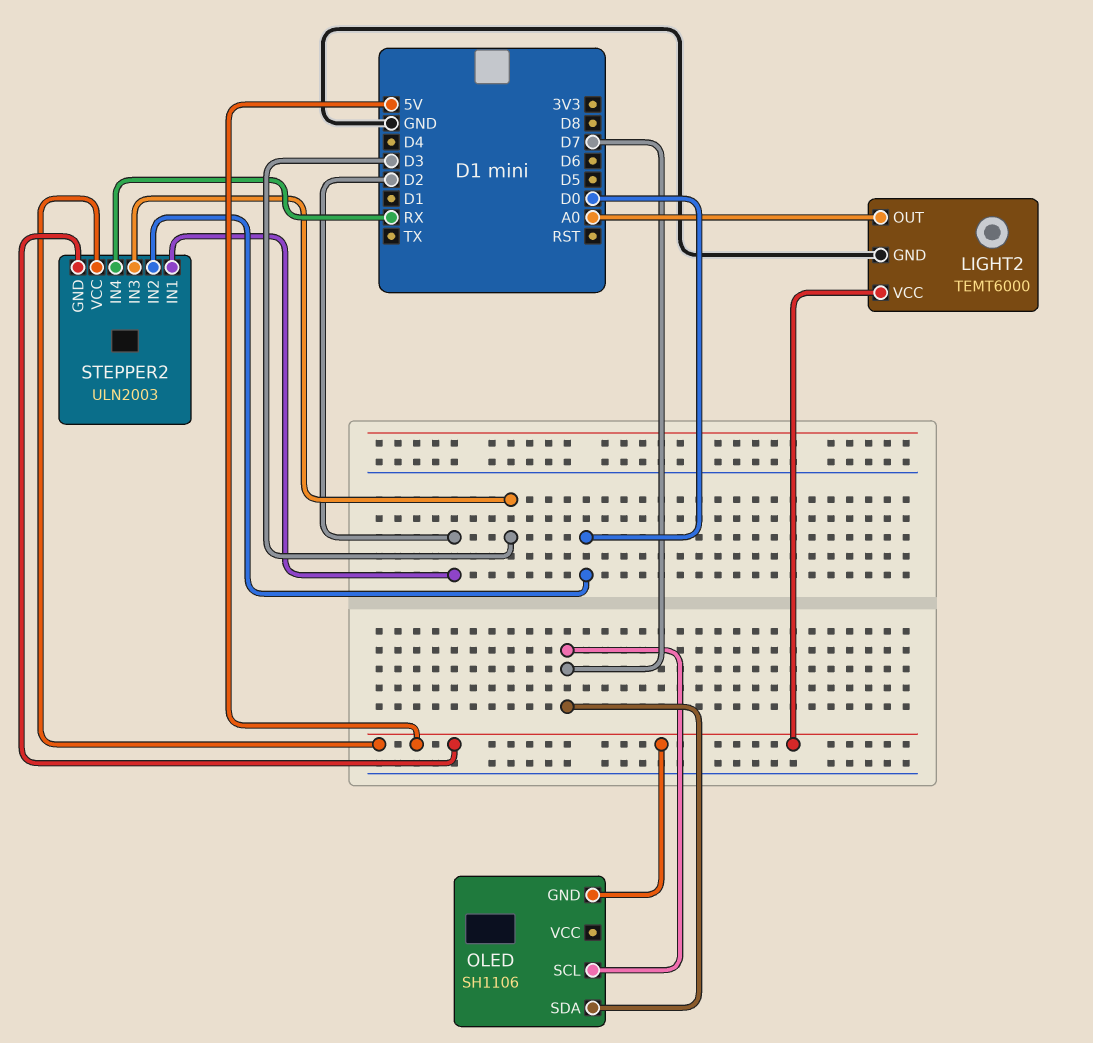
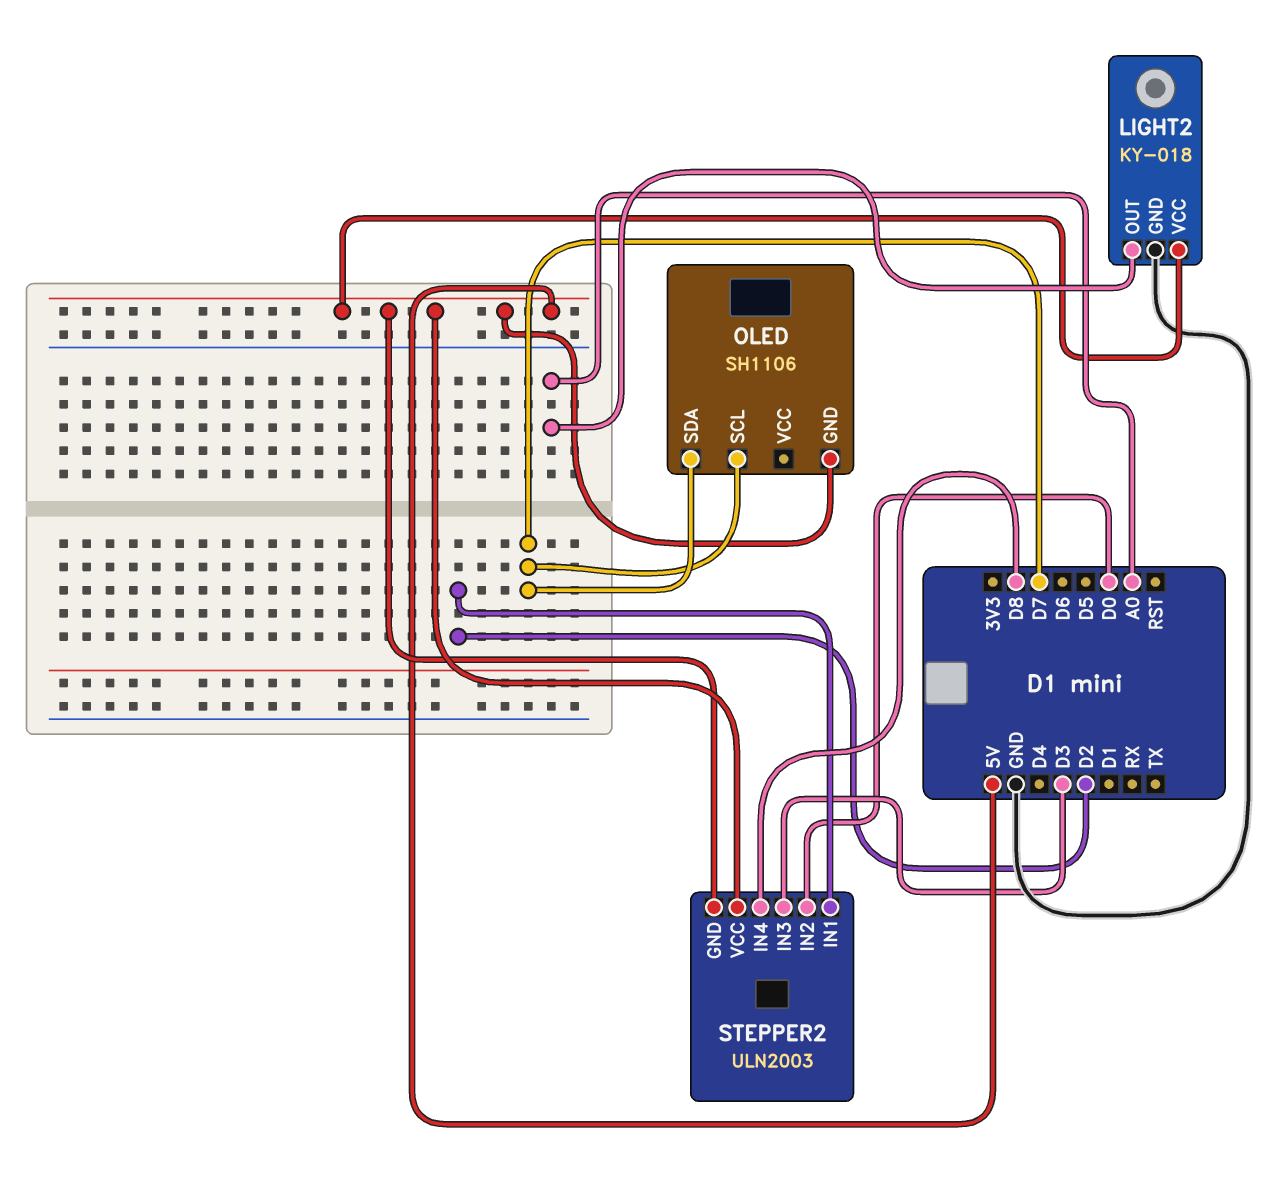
LIGHT2: TEMT6000 -> KY-018
STEPPER2 pin IN4: RX -> D8

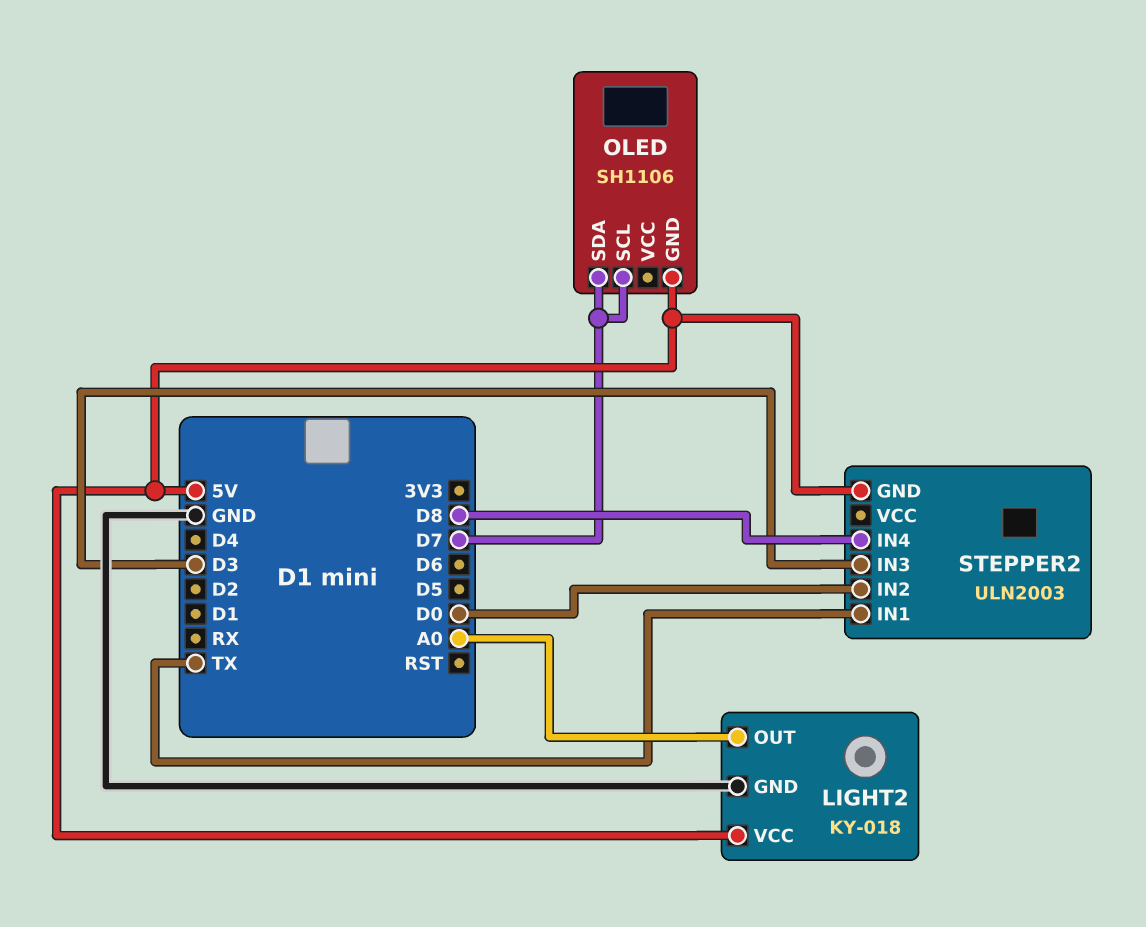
STEPPER2 pin IN1: D2 -> TX
STEPPER2 pin VCC: 5V -> none

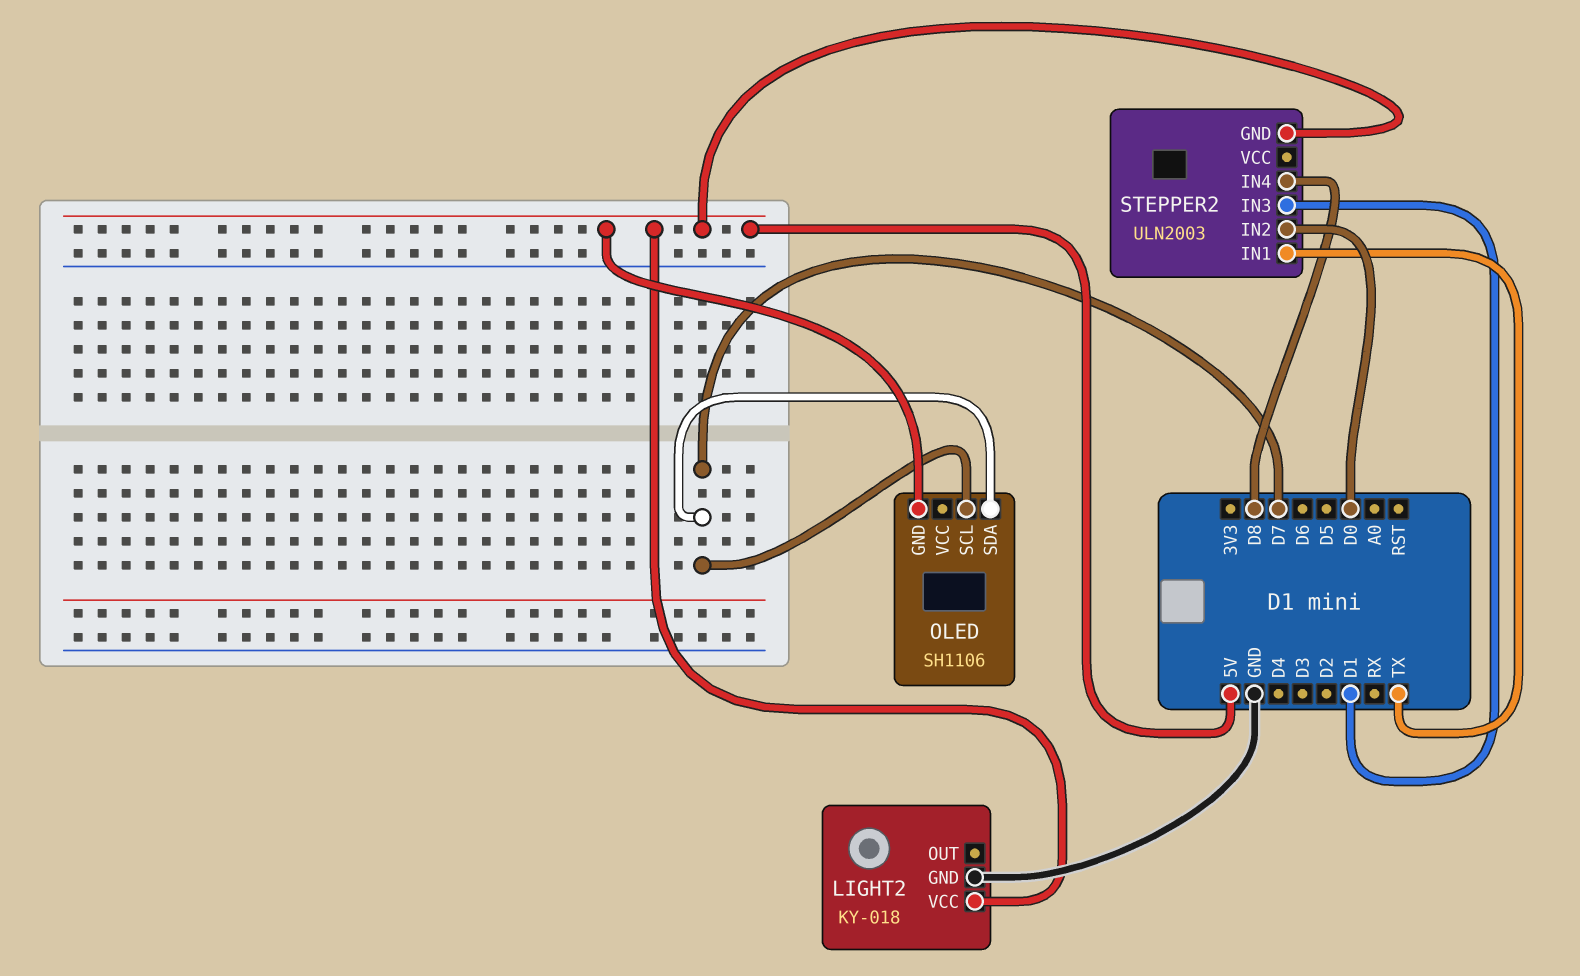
LIGHT2 pin OUT: A0 -> none
STEPPER2 pin IN3: D3 -> D1

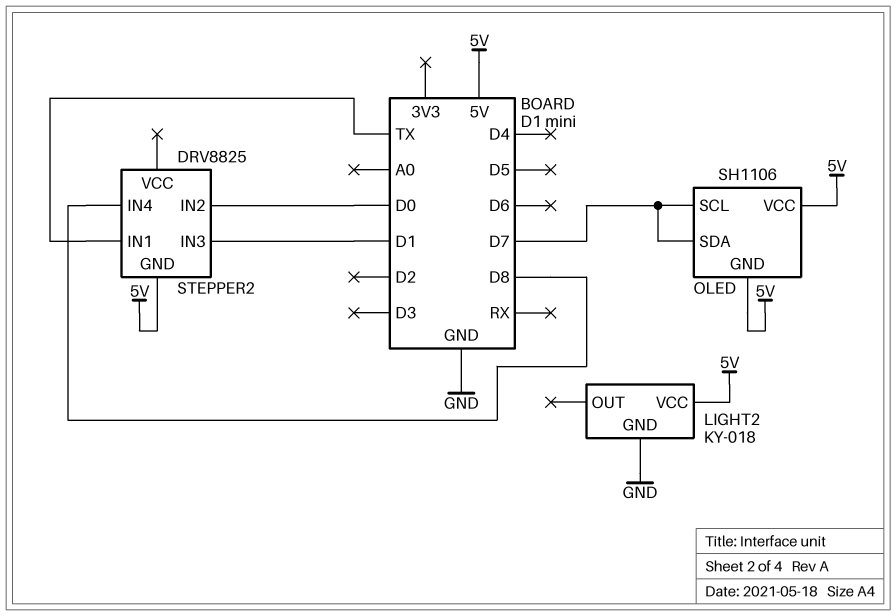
OLED pin VCC: none -> 5V
STEPPER2: ULN2003 -> DRV8825

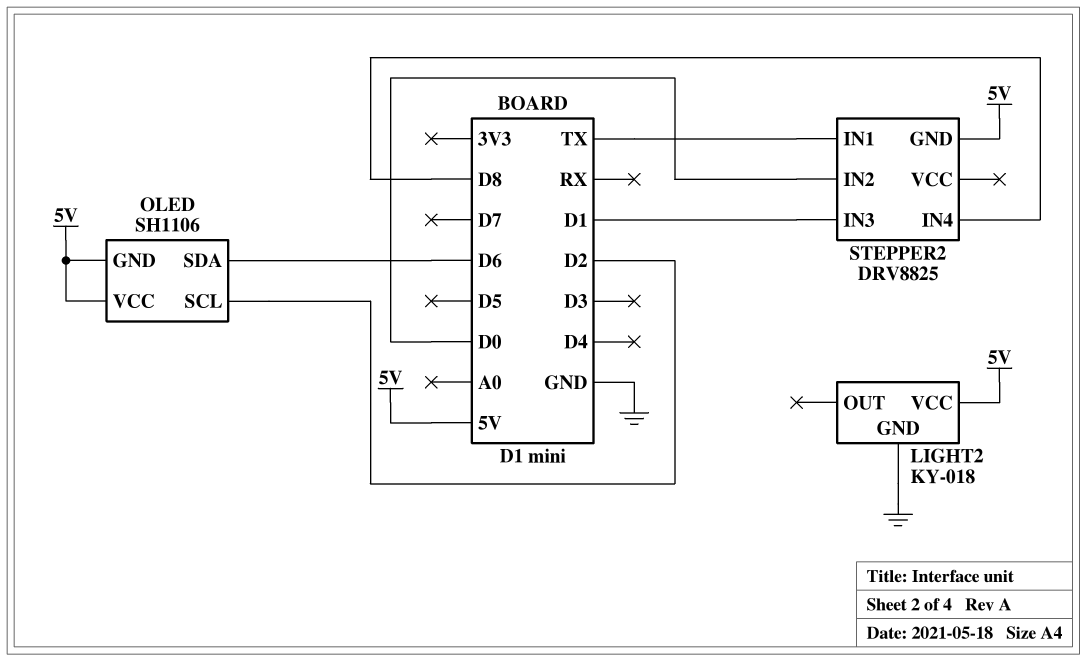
OLED pin SCL: D7 -> D2
OLED pin SDA: D7 -> D6

